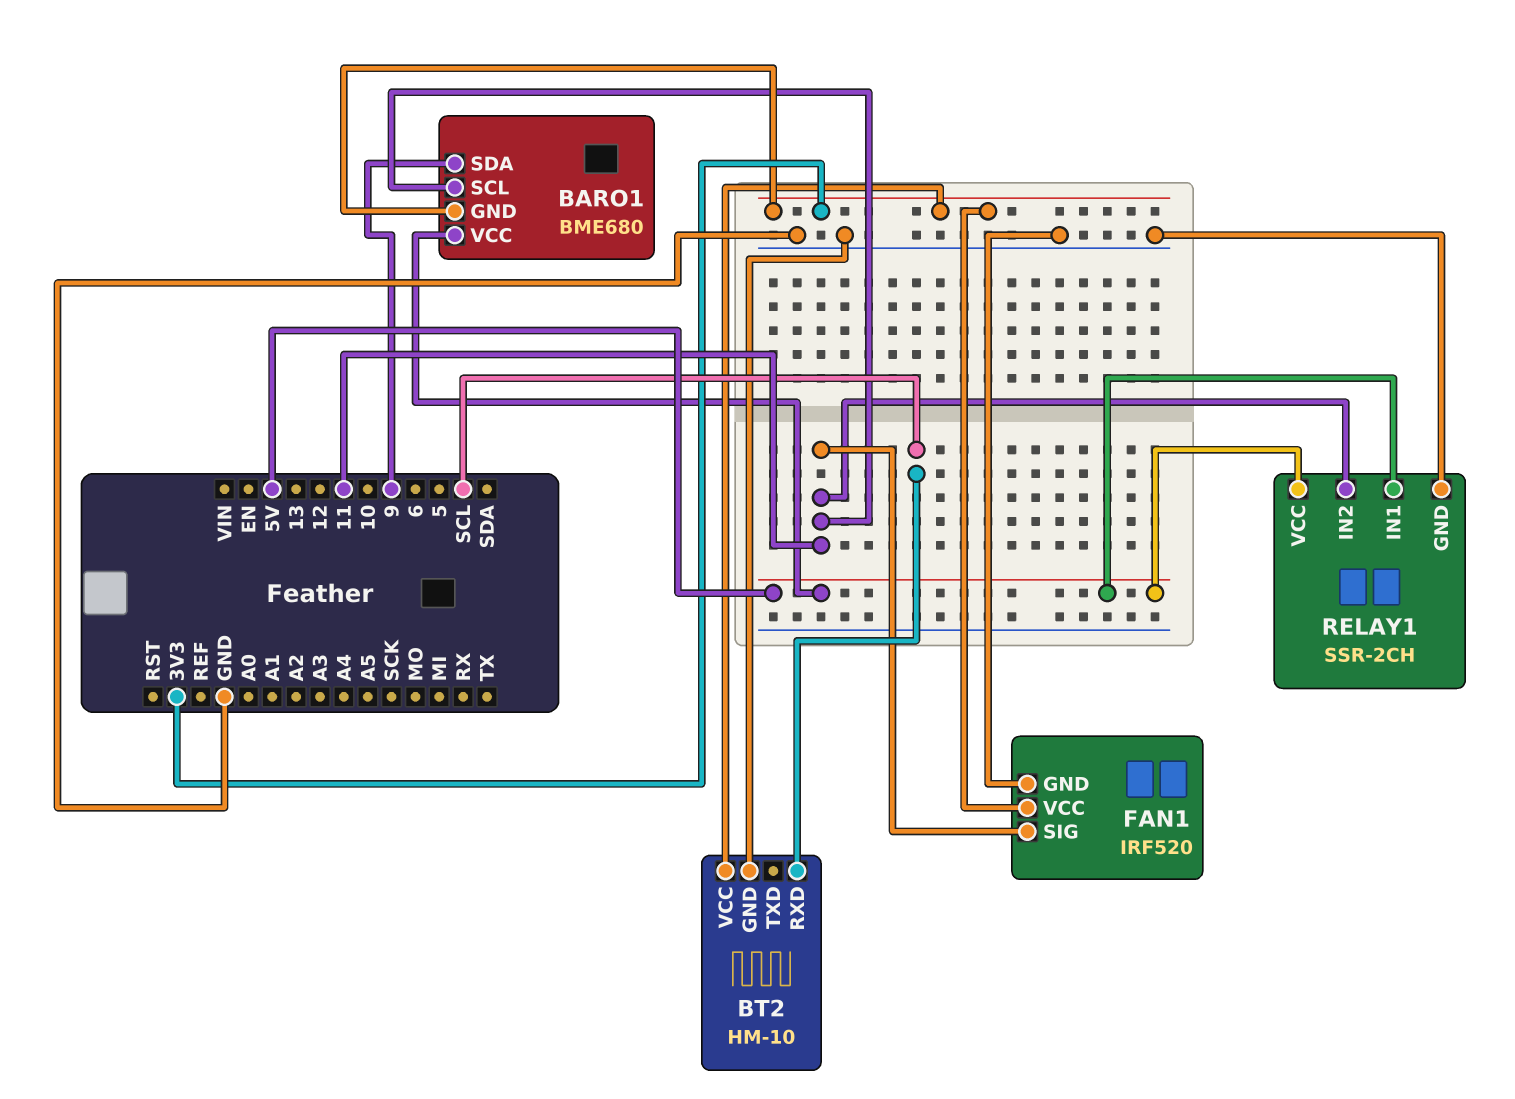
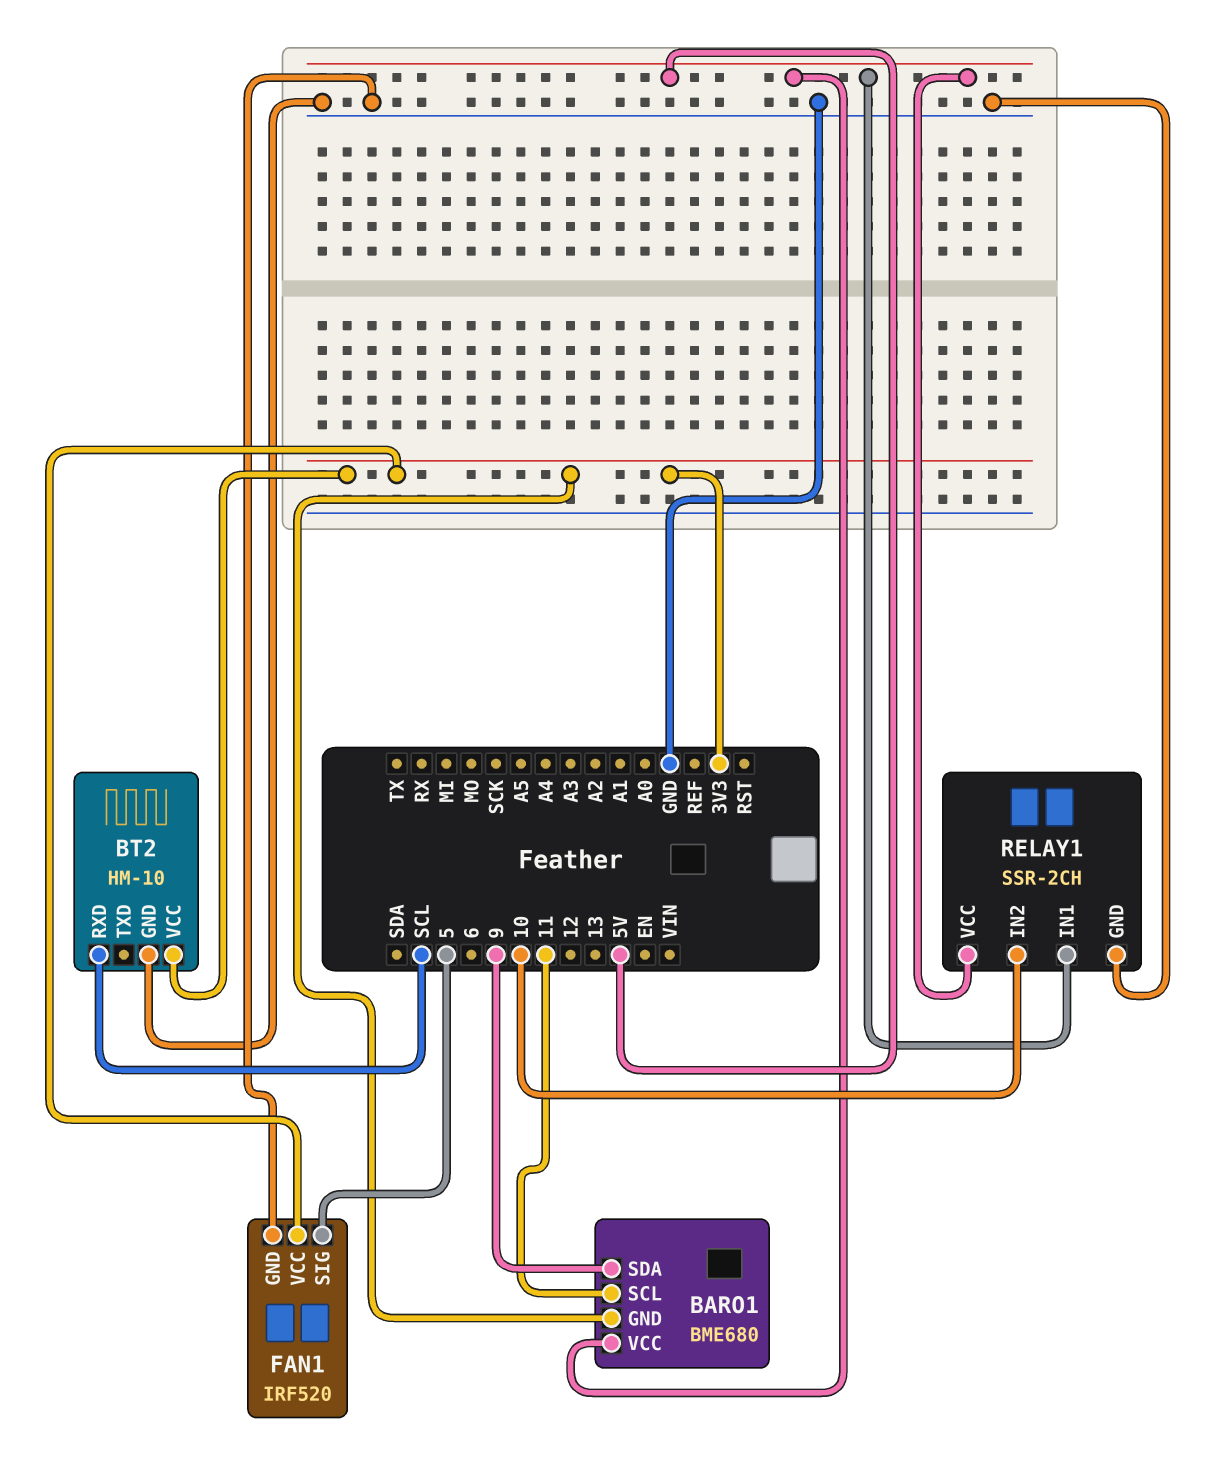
FAN1 pin SIG: 11 -> 5
RELAY1 pin IN2: 11 -> 10

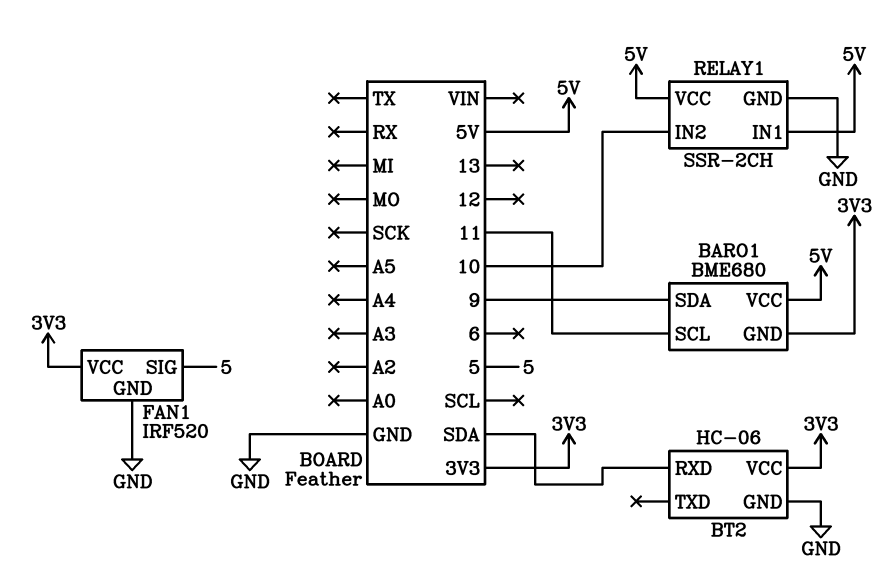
BT2: HM-10 -> HC-06
BT2 pin RXD: SCL -> SDA

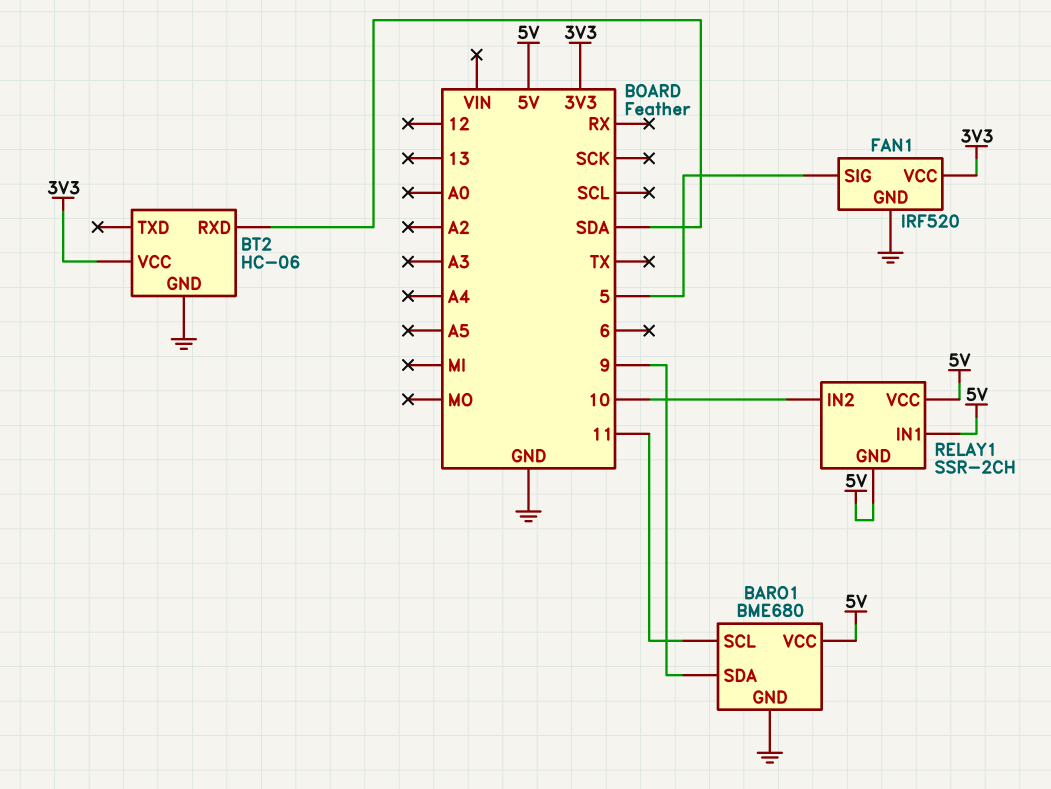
BARO1 pin GND: 3V3 -> GND
RELAY1 pin GND: GND -> 5V

